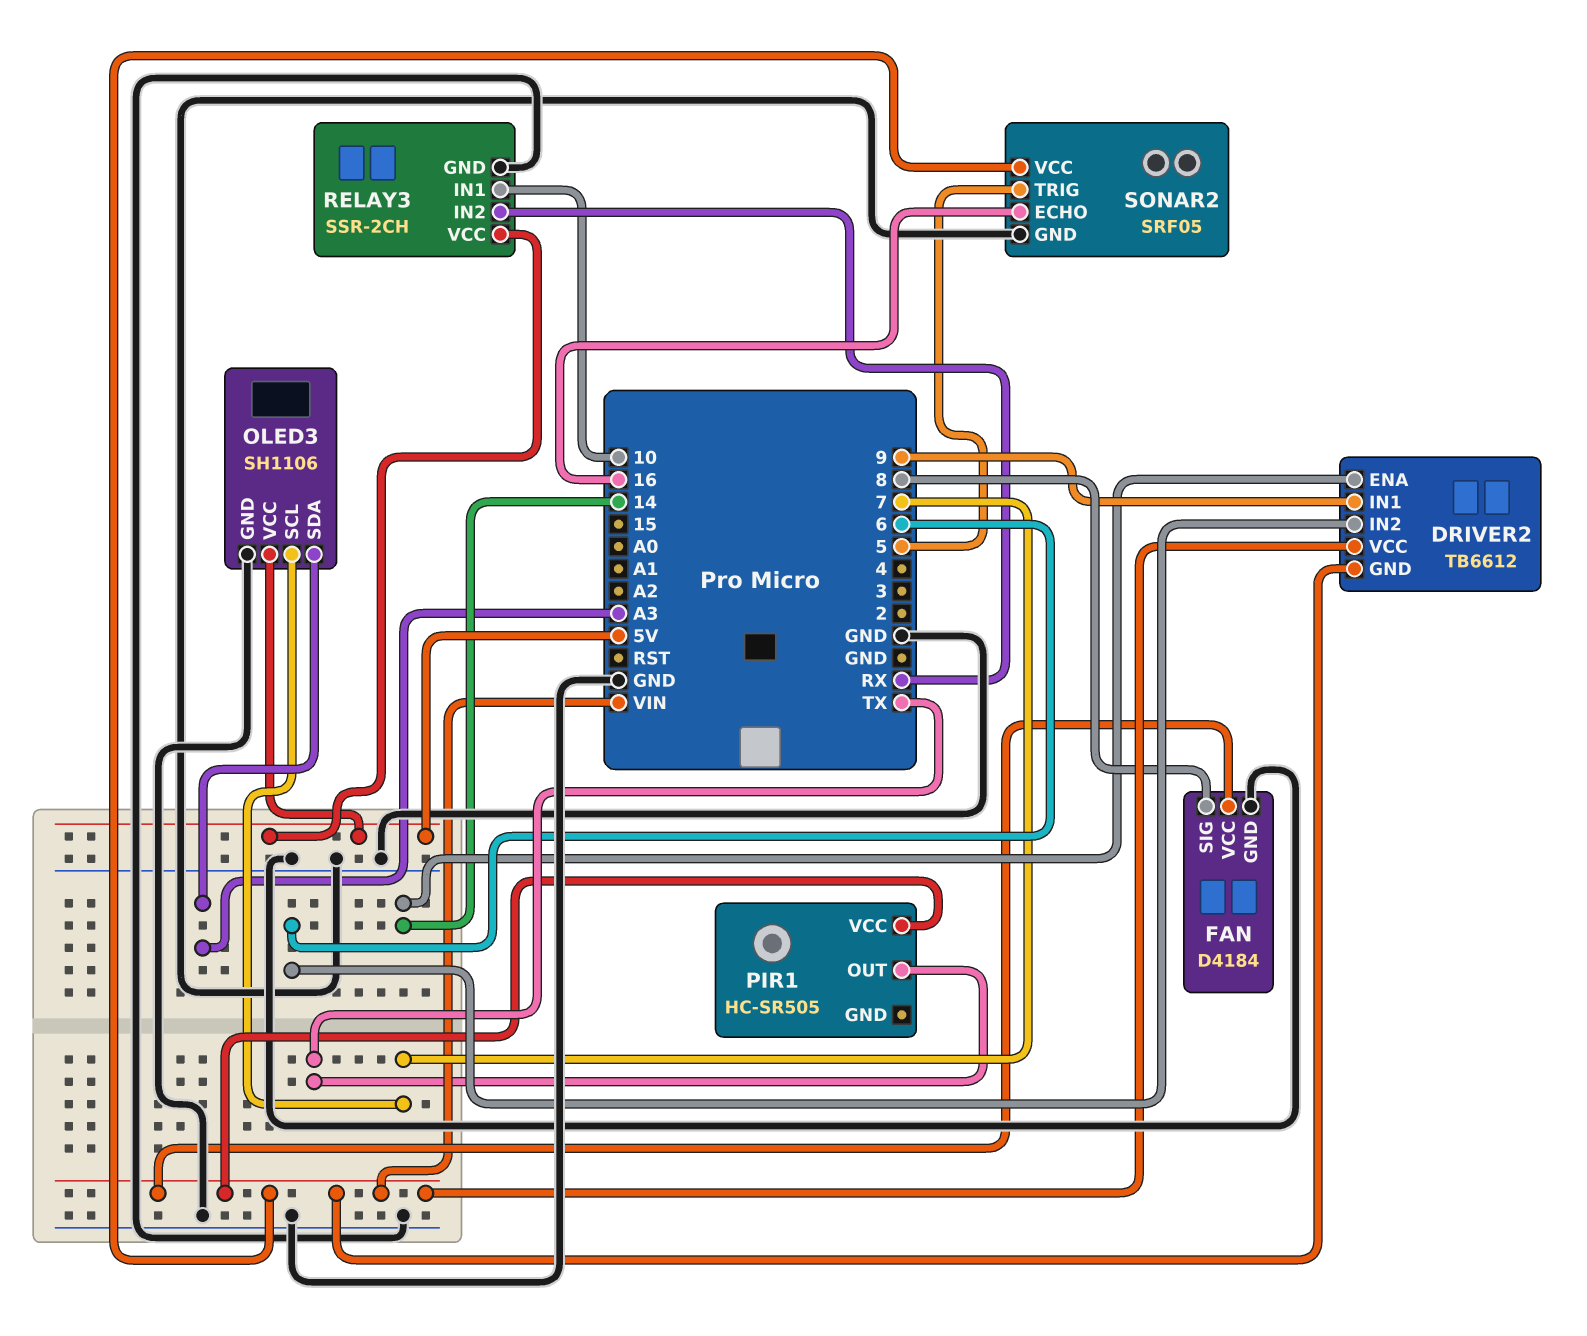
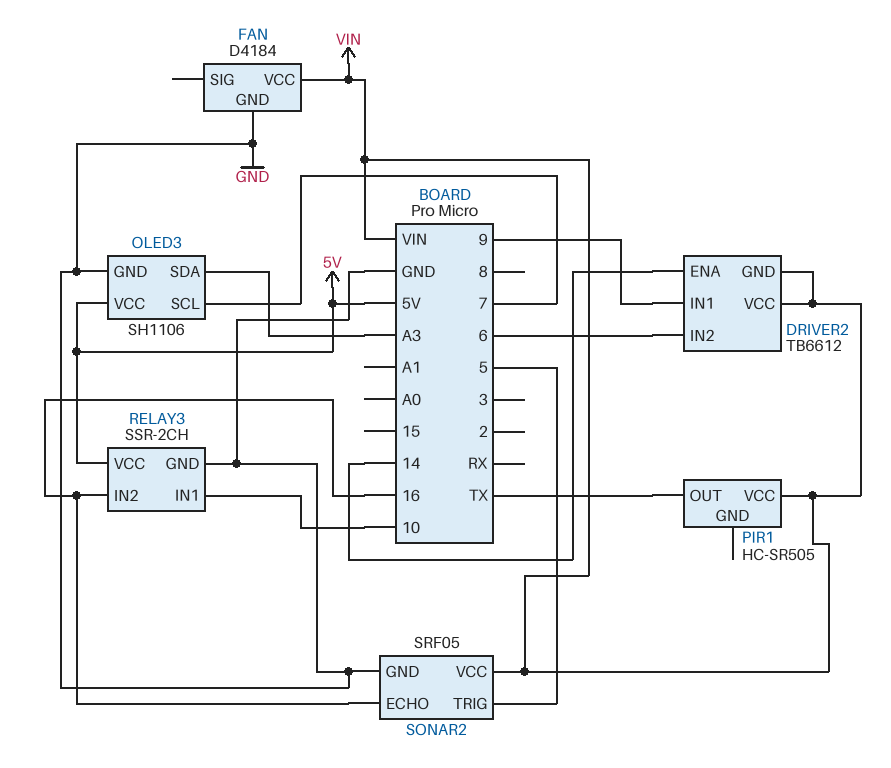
FAN pin SIG: 8 -> none
RELAY3 pin IN2: RX -> 16

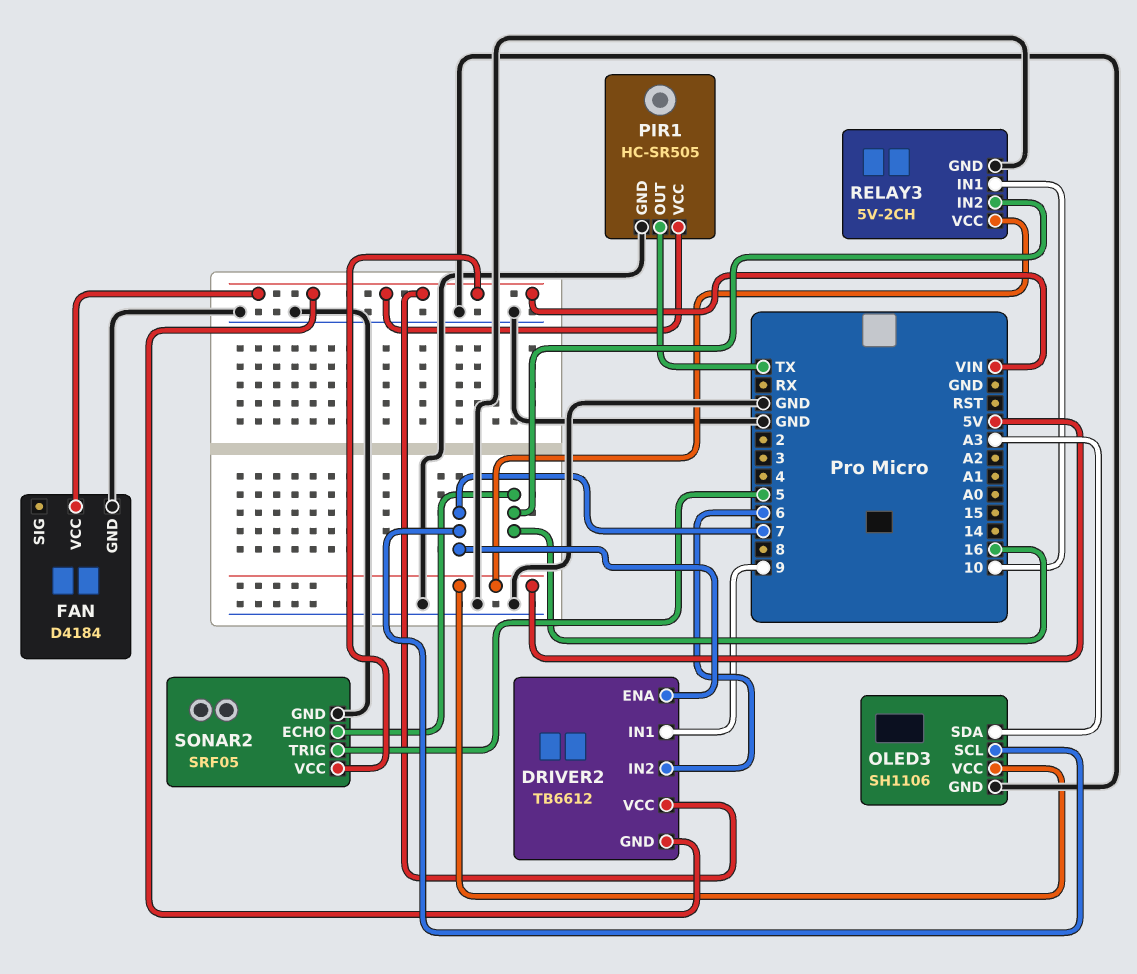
DRIVER2 pin ENA: 14 -> 7
PIR1 pin GND: none -> GND
RELAY3: SSR-2CH -> 5V-2CH

